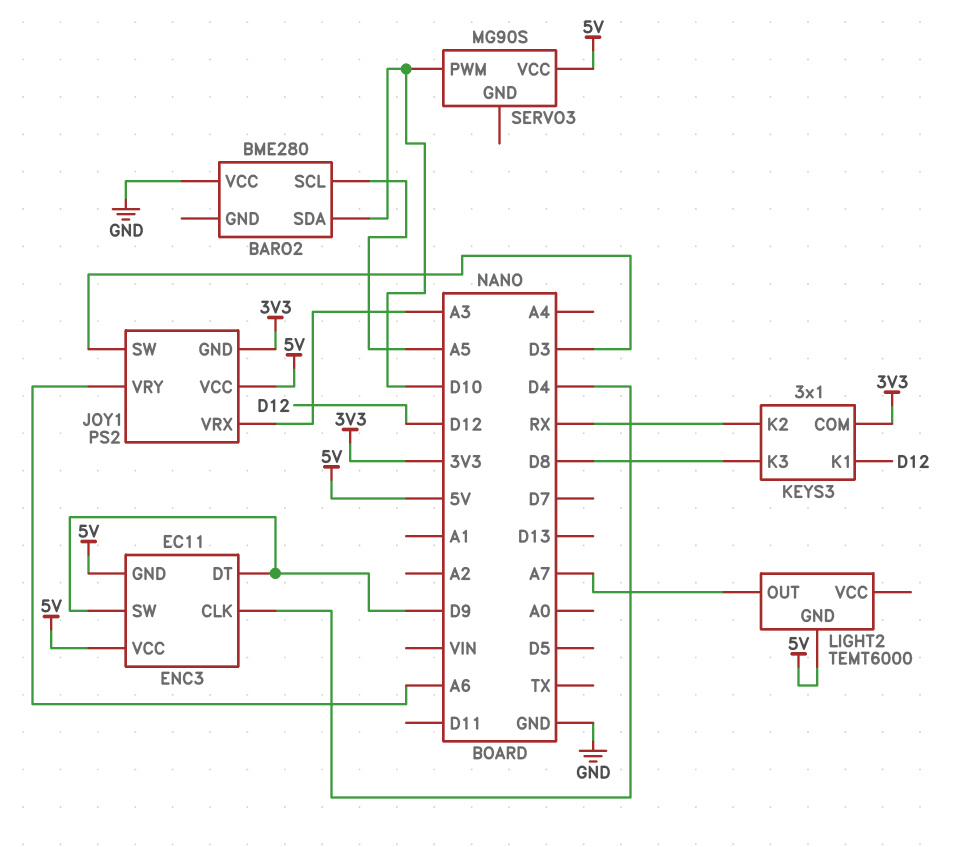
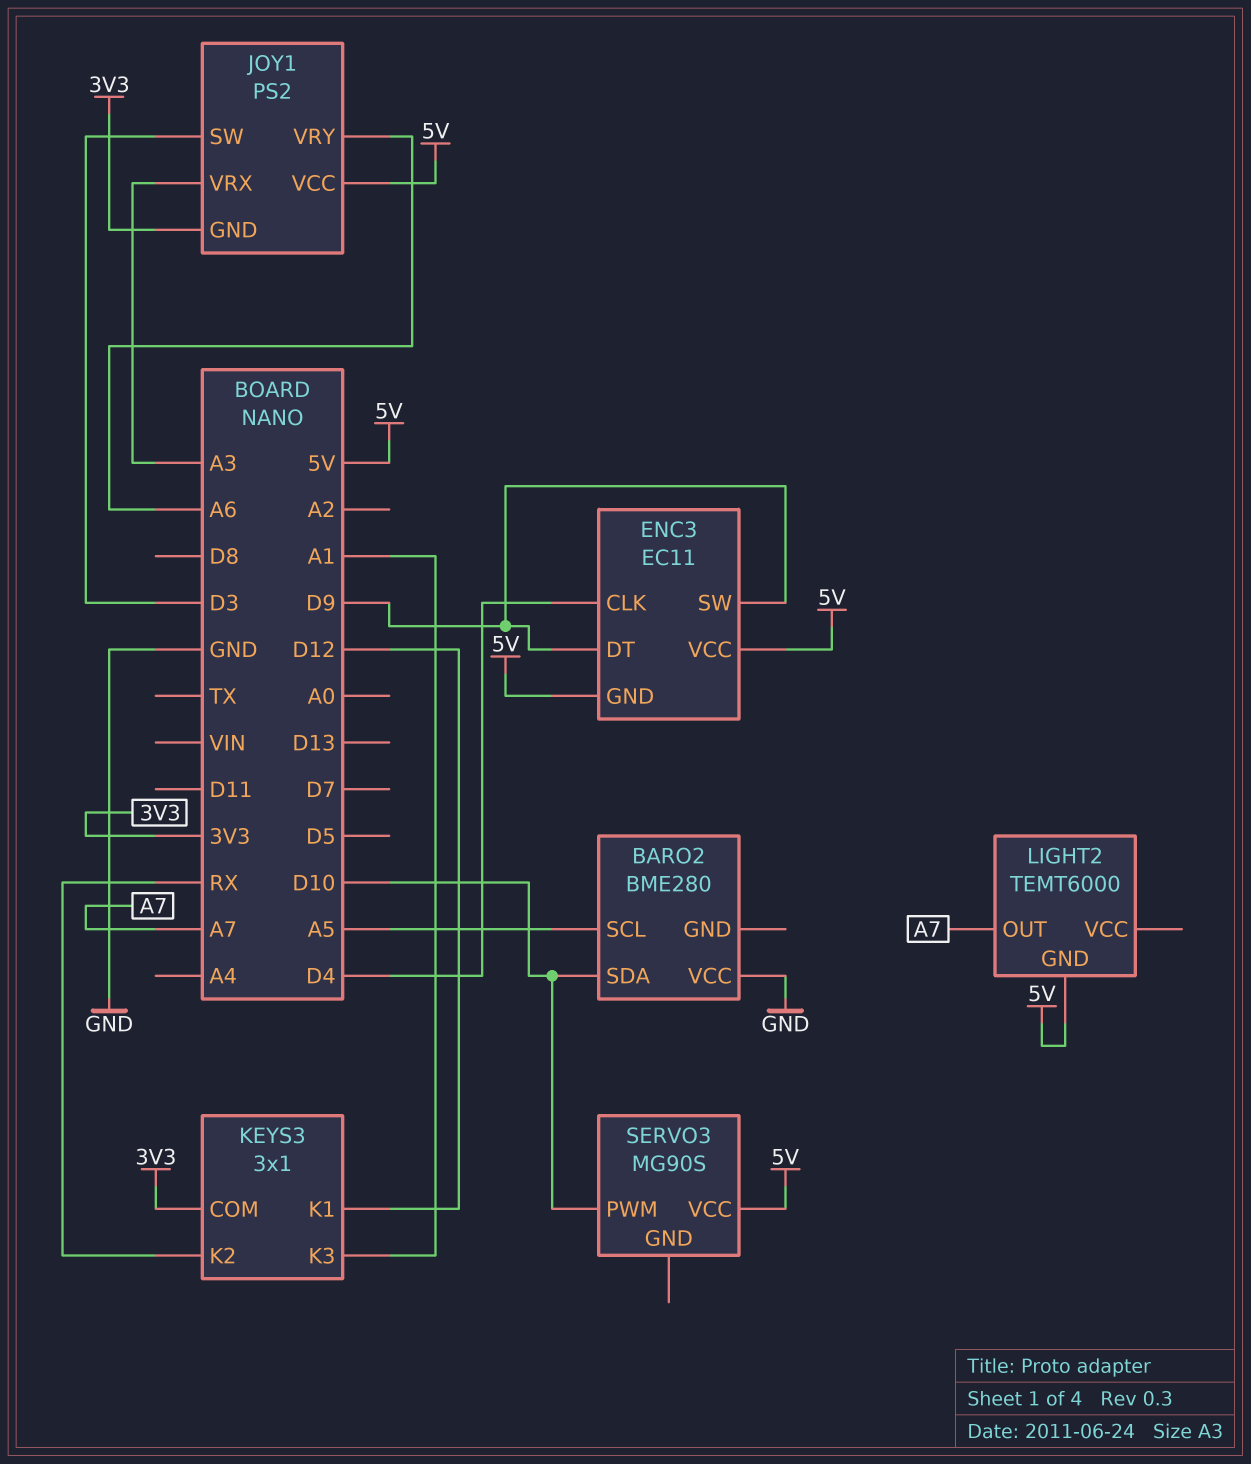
KEYS3 pin K3: D8 -> A1

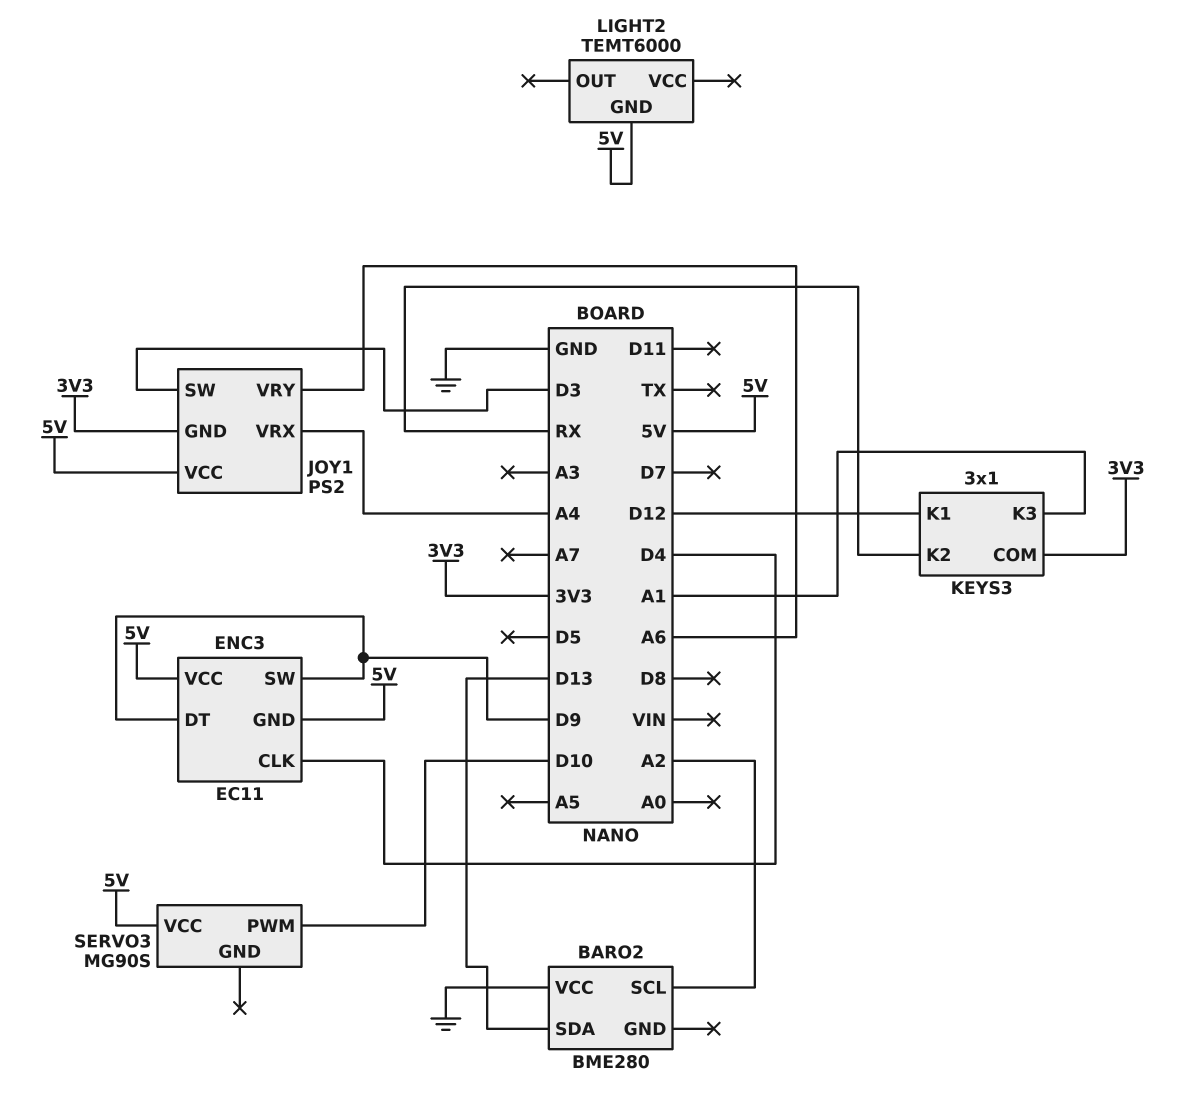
BARO2 pin SCL: A5 -> A2
BARO2 pin SDA: D10 -> D13
JOY1 pin VRX: A3 -> A4
LIGHT2 pin OUT: A7 -> none

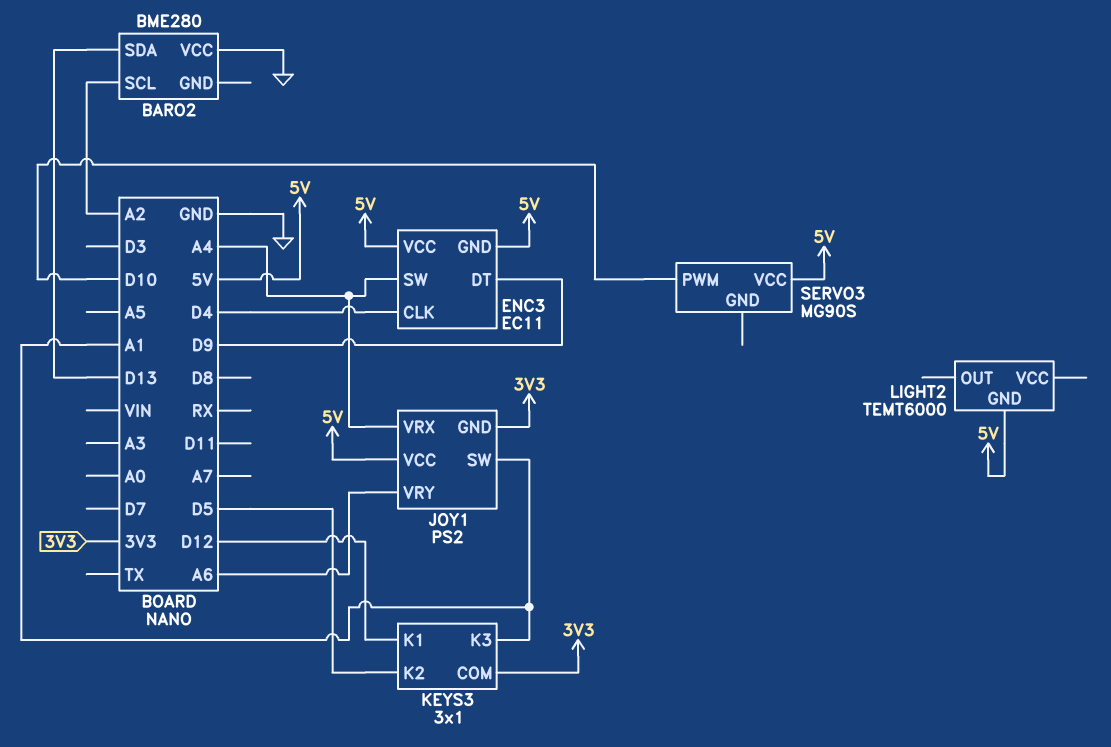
ENC3 pin SW: D9 -> A4
JOY1 pin SW: D3 -> A1
KEYS3 pin K2: RX -> D5

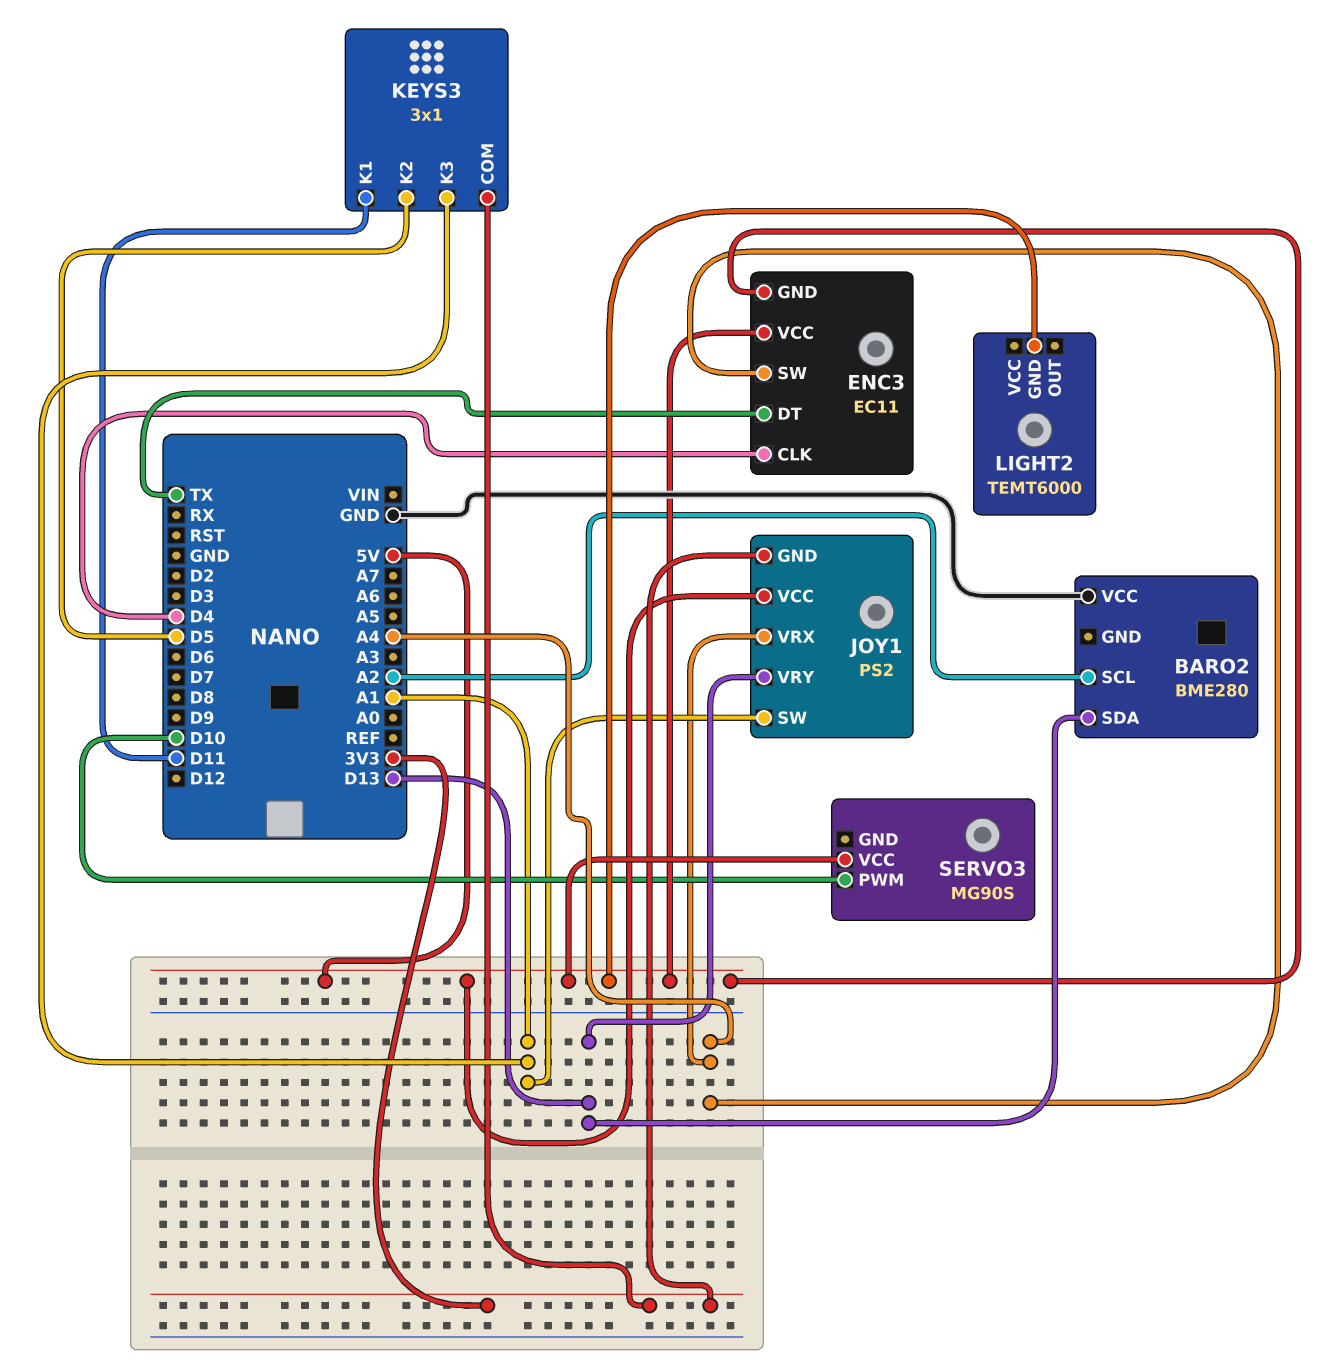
ENC3 pin DT: D9 -> TX
JOY1 pin VRY: A6 -> D13
KEYS3 pin K1: D12 -> D11

